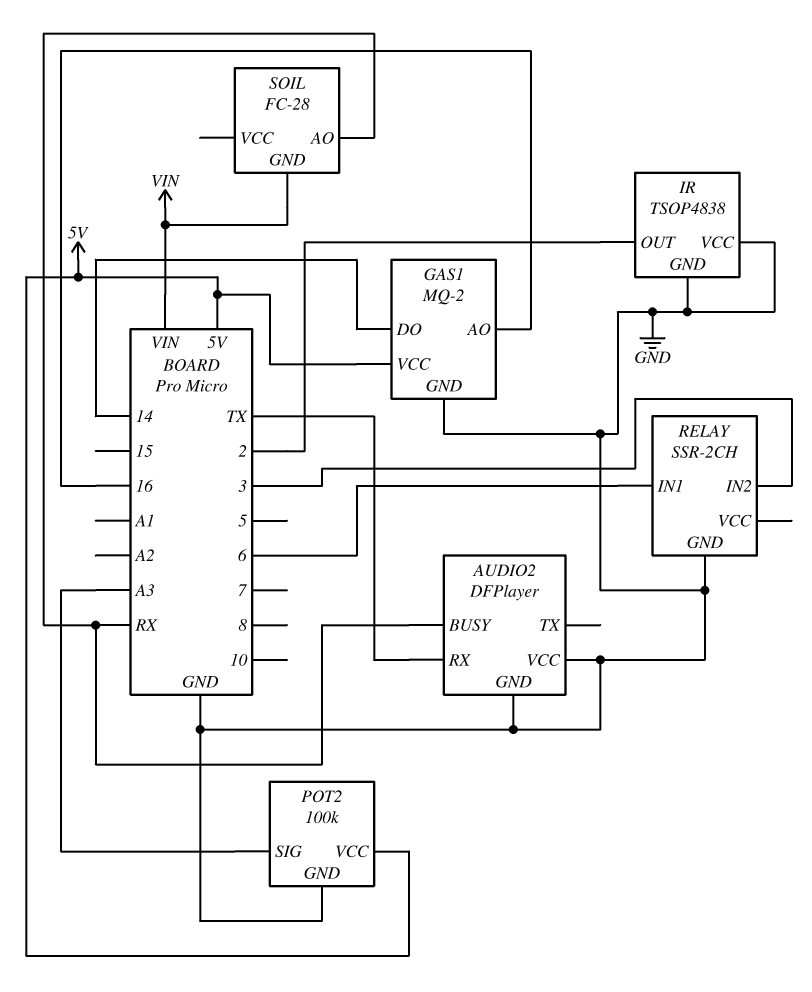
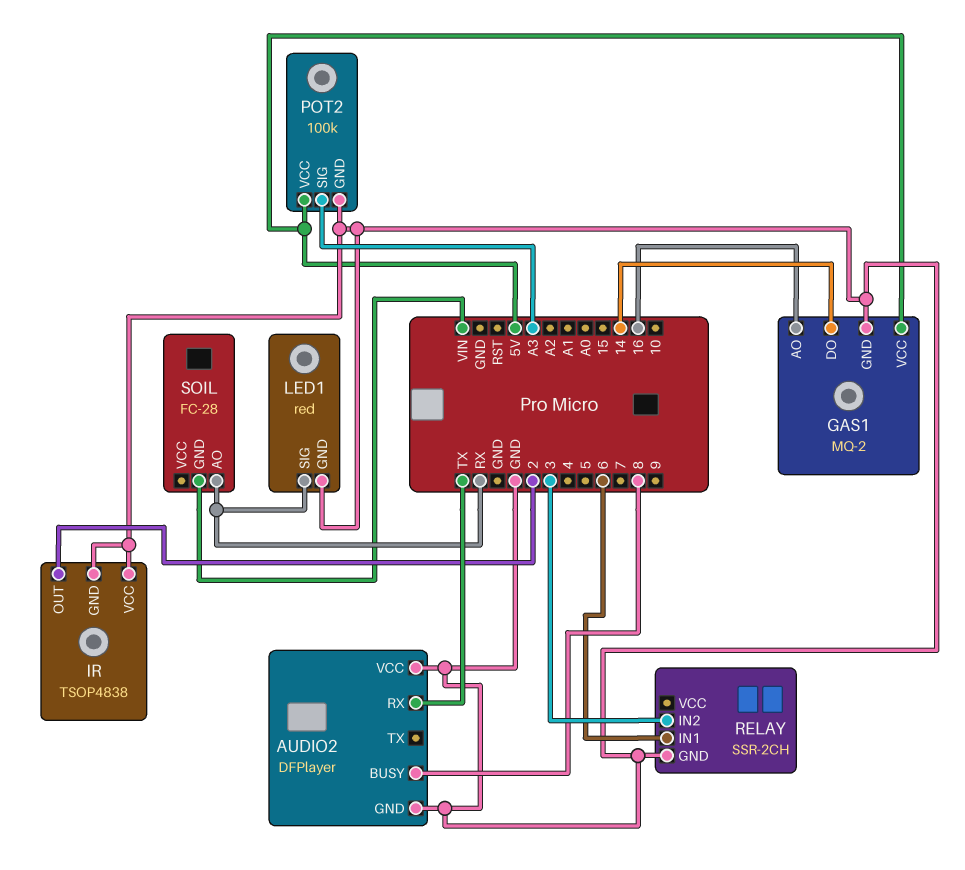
AUDIO2 pin BUSY: RX -> 8
LED1: none -> red
LED1 pin GND: none -> GND
LED1 pin SIG: none -> RX

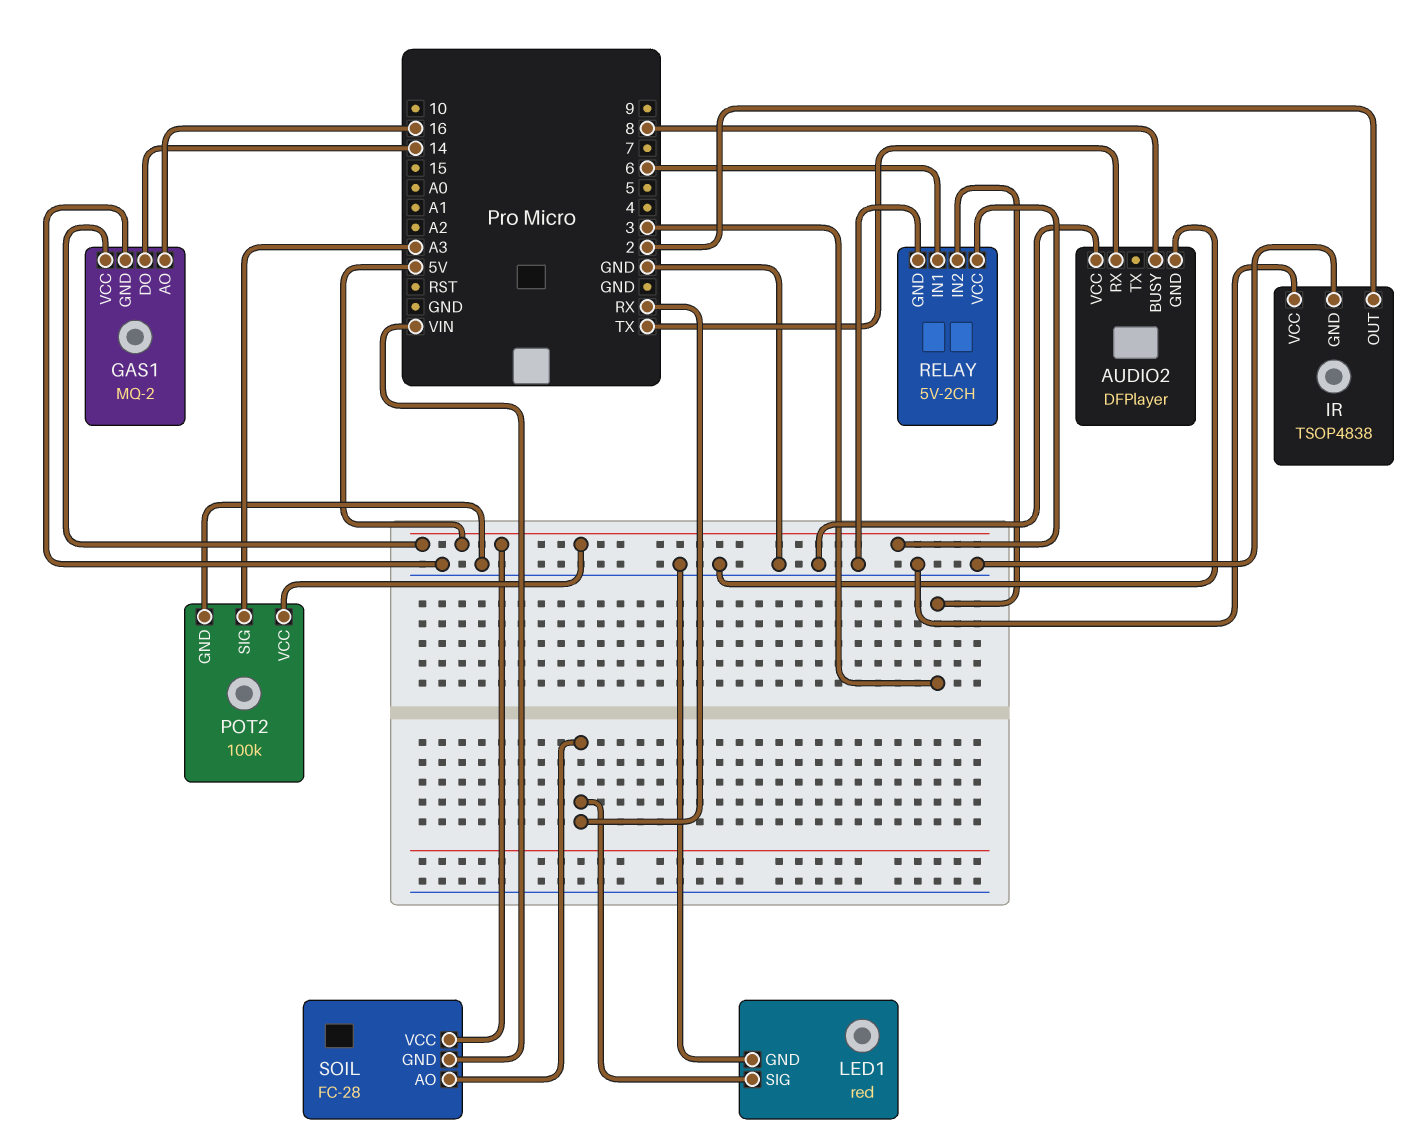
RELAY: SSR-2CH -> 5V-2CH
RELAY pin VCC: none -> 5V
SOIL pin VCC: none -> 5V

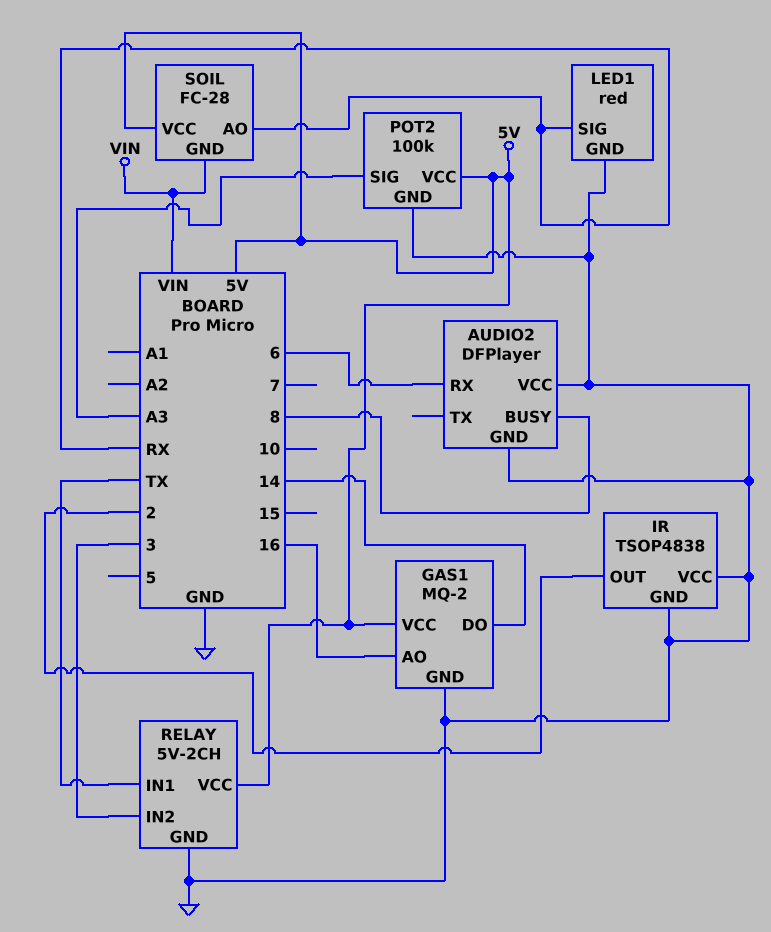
AUDIO2 pin RX: TX -> 6
RELAY pin IN1: 6 -> TX

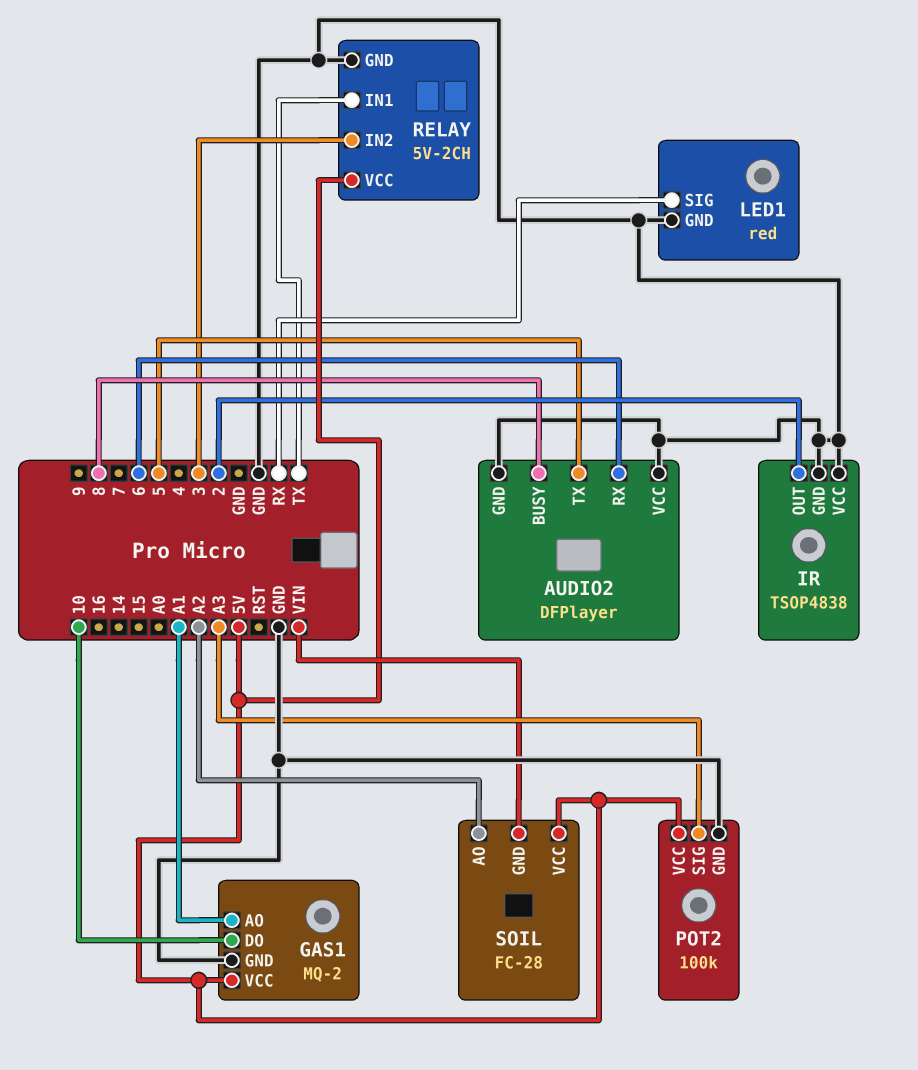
AUDIO2 pin TX: none -> 5
GAS1 pin AO: 16 -> A1
GAS1 pin DO: 14 -> 10
SOIL pin AO: RX -> A2

